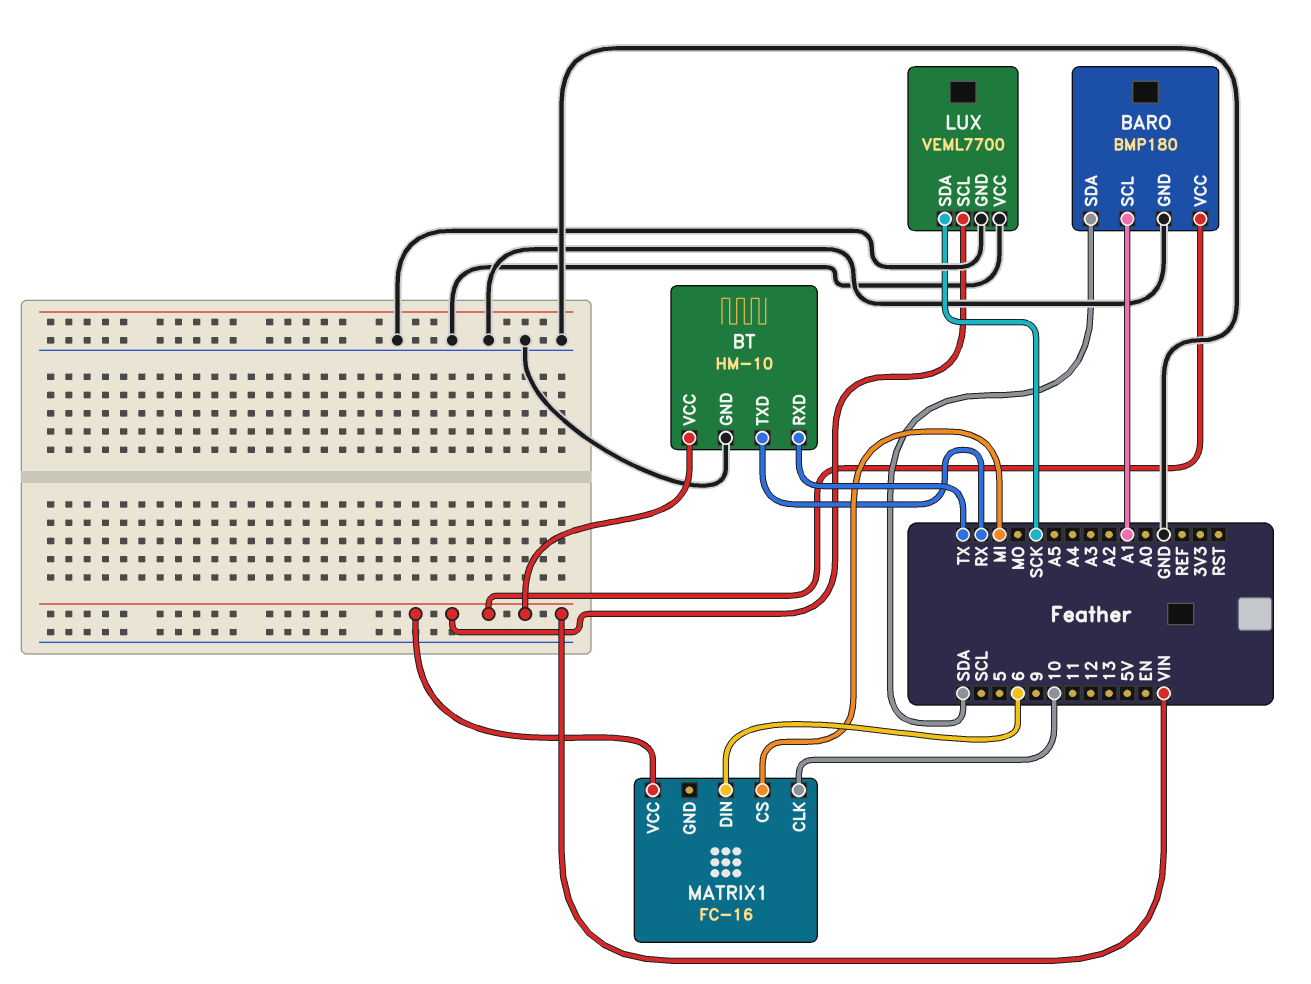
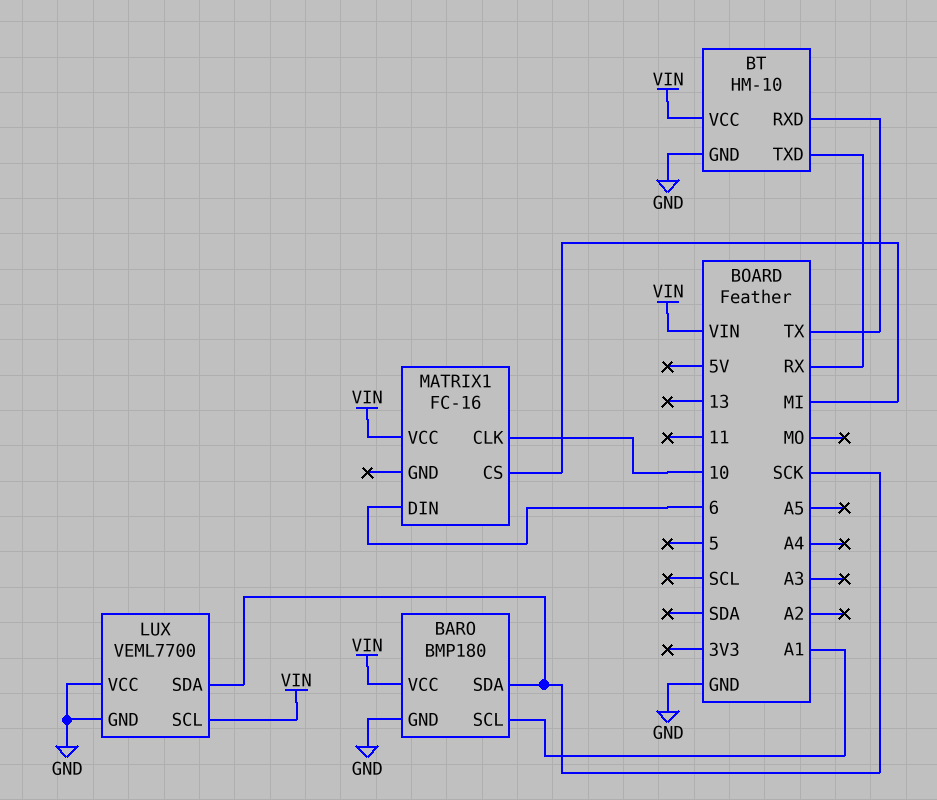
BARO pin SDA: SDA -> SCK

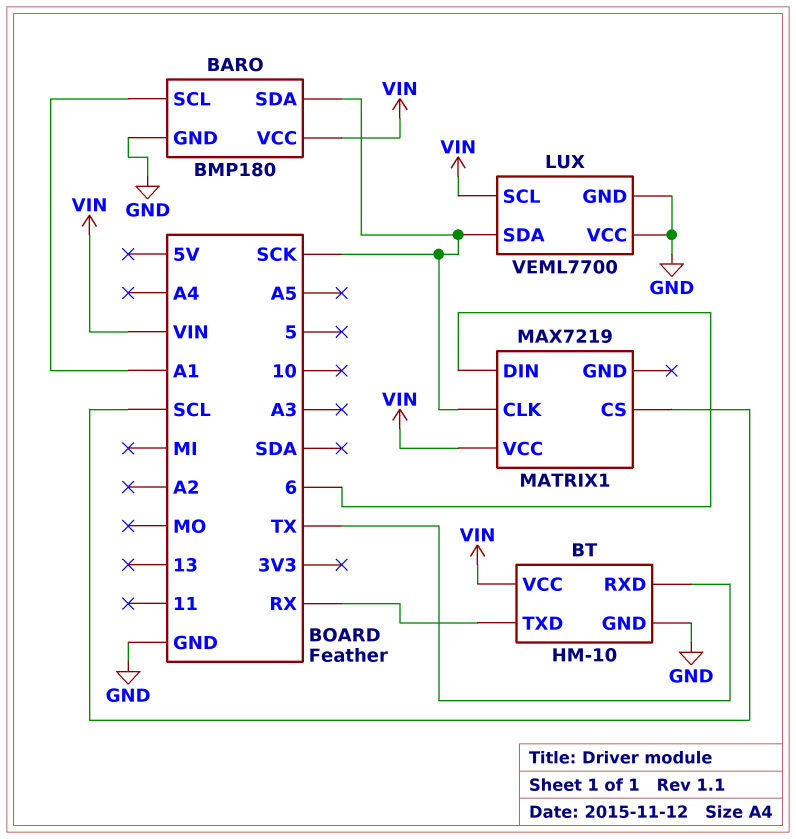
MATRIX1: FC-16 -> MAX7219
MATRIX1 pin CLK: 10 -> SCK
MATRIX1 pin CS: MI -> SCL

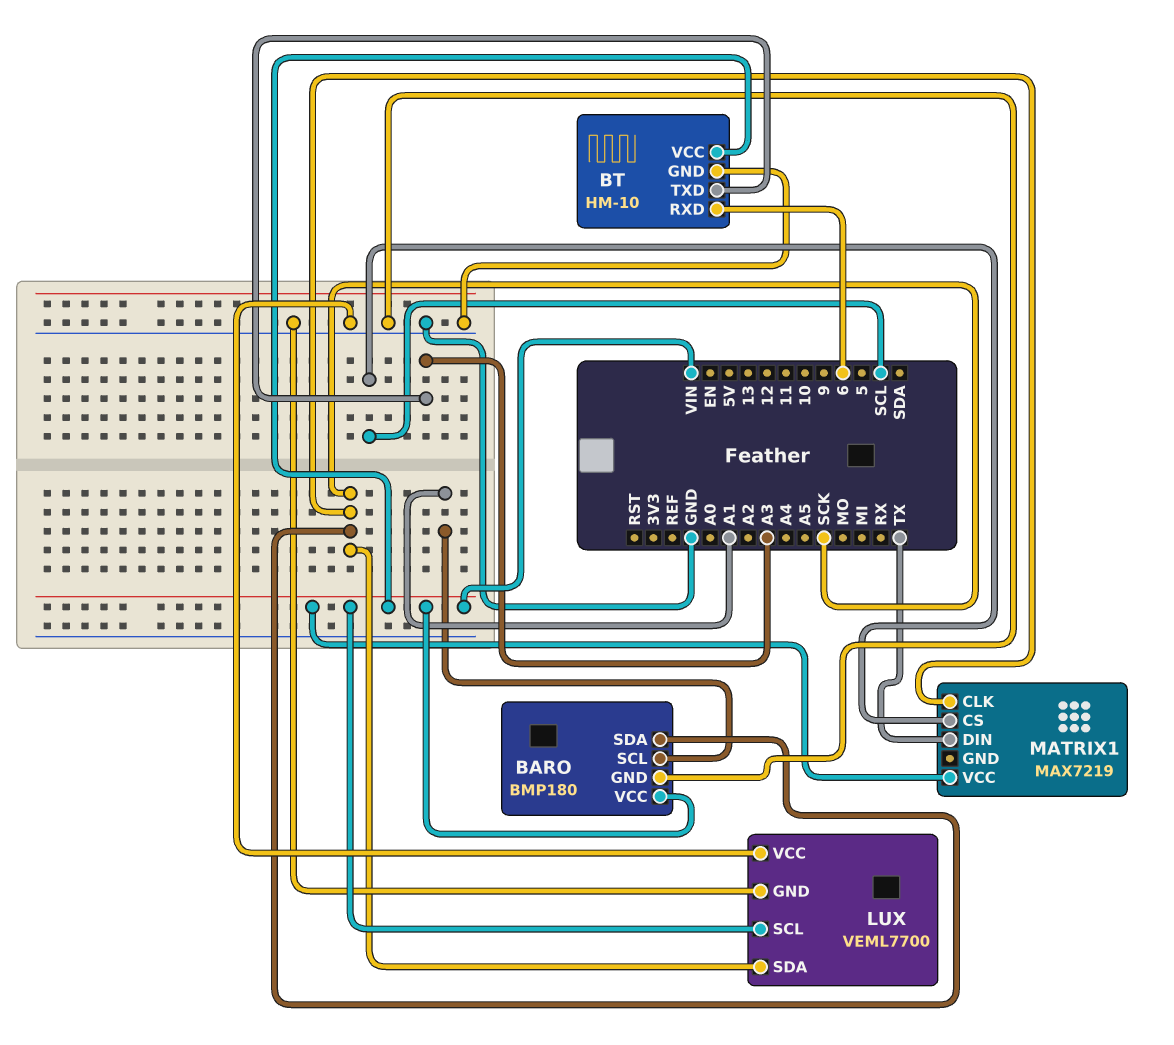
BT pin RXD: TX -> 6
BT pin TXD: RX -> A3
MATRIX1 pin DIN: 6 -> TX

